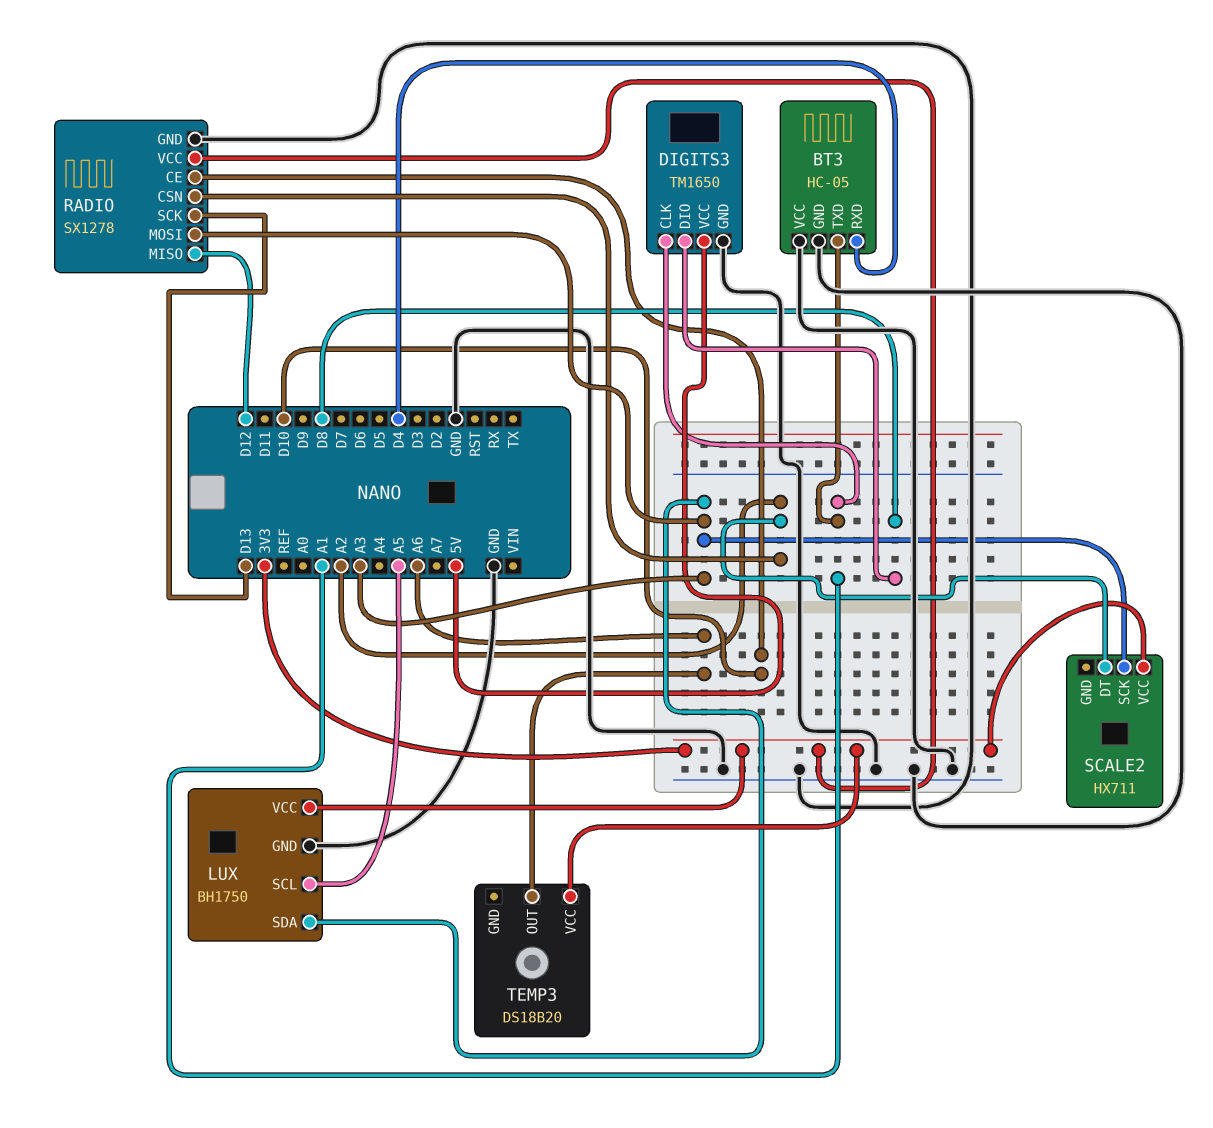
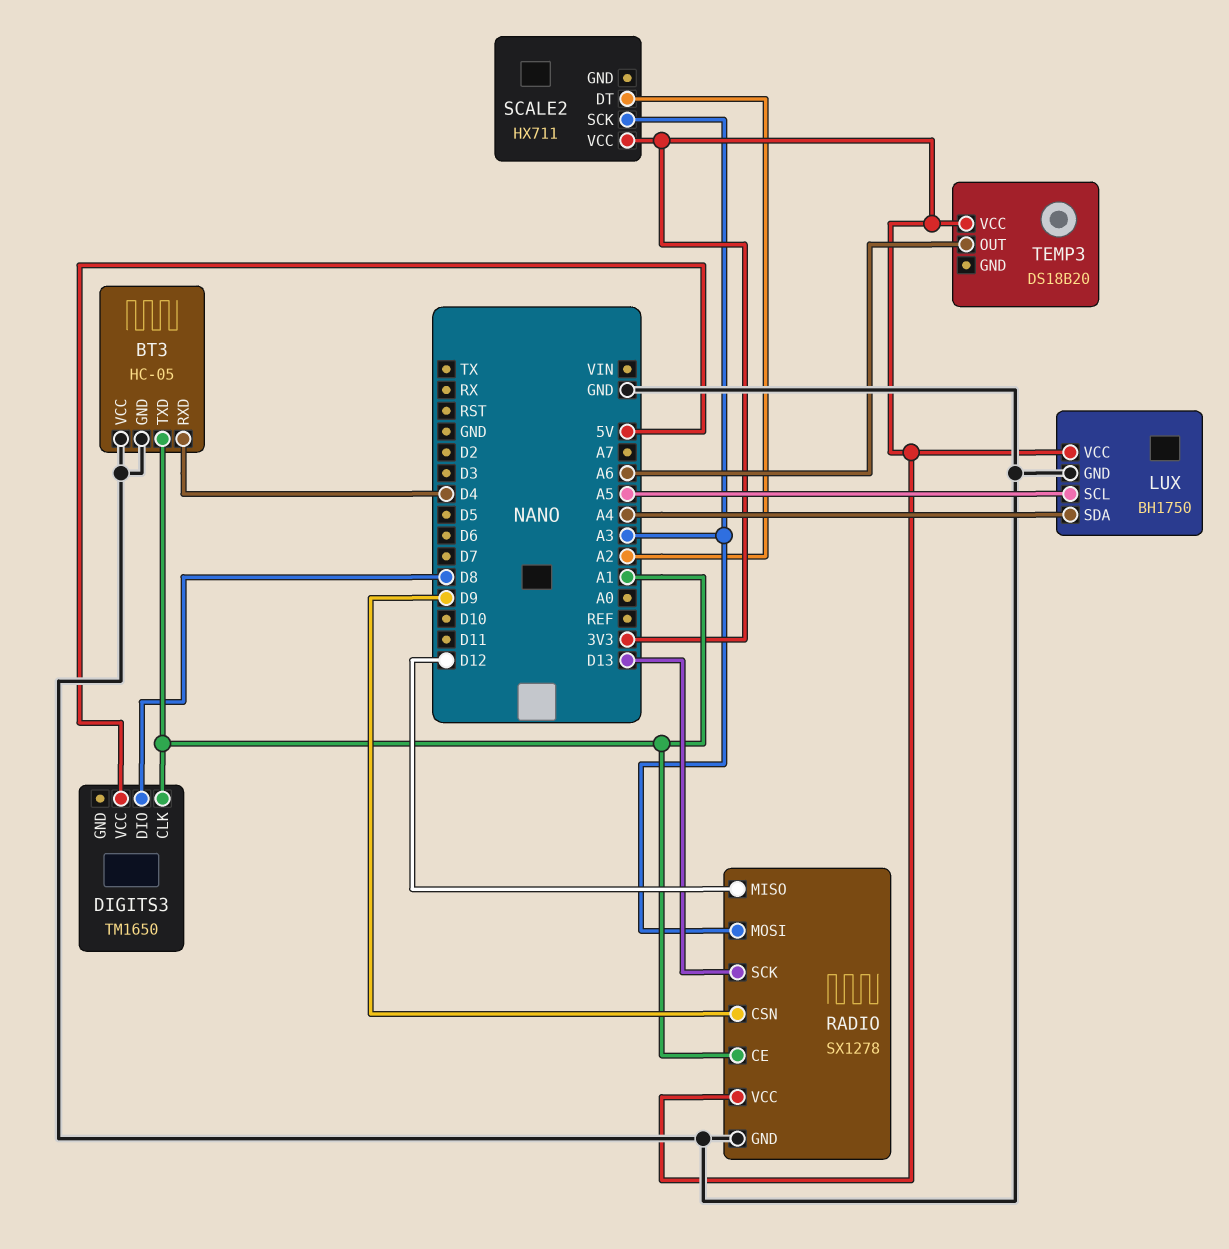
DIGITS3 pin GND: GND -> none
LUX pin SDA: A3 -> A4
RADIO pin CE: D10 -> A1
RADIO pin CSN: A2 -> D9

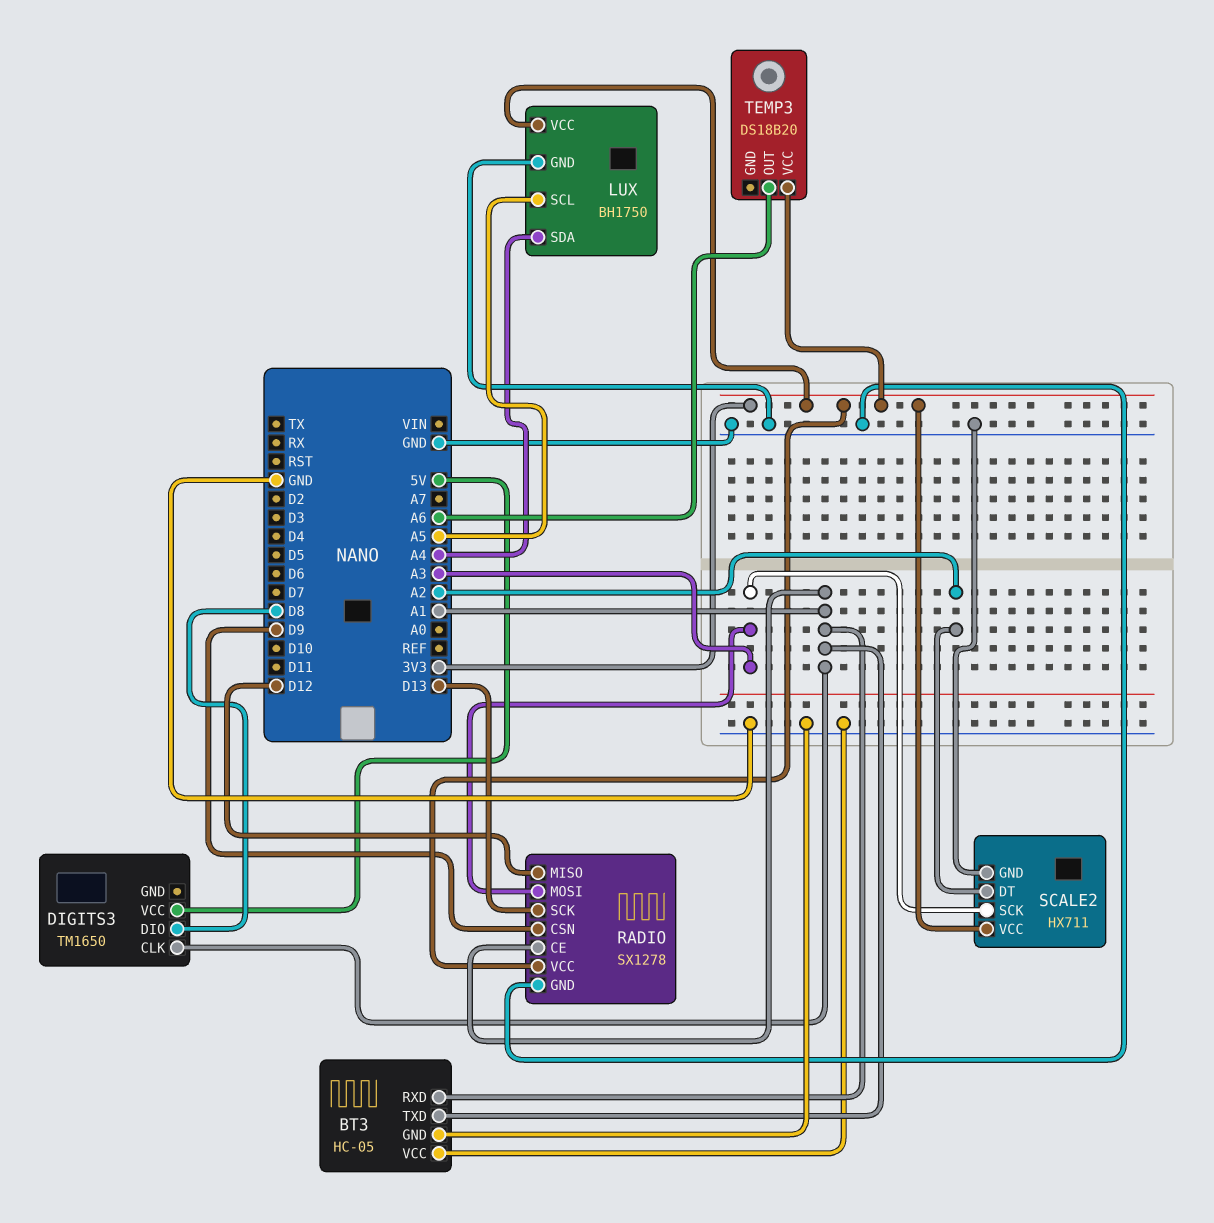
BT3 pin RXD: D4 -> A1
SCALE2 pin GND: none -> GND

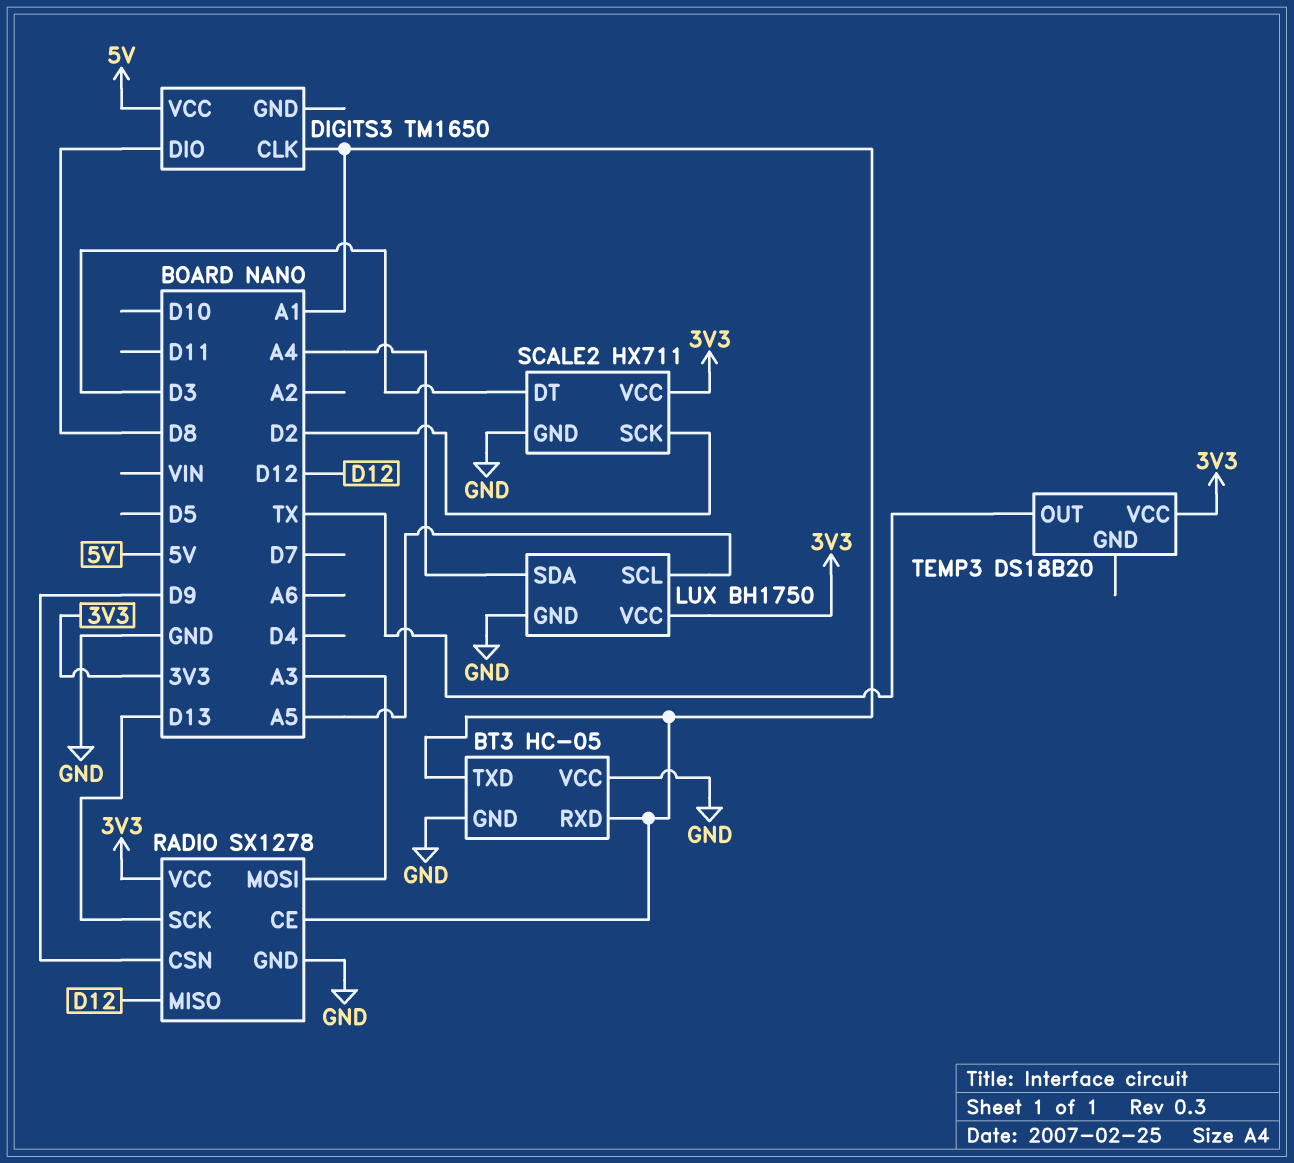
SCALE2 pin DT: A2 -> D3
SCALE2 pin SCK: A3 -> D2
TEMP3 pin OUT: A6 -> TX

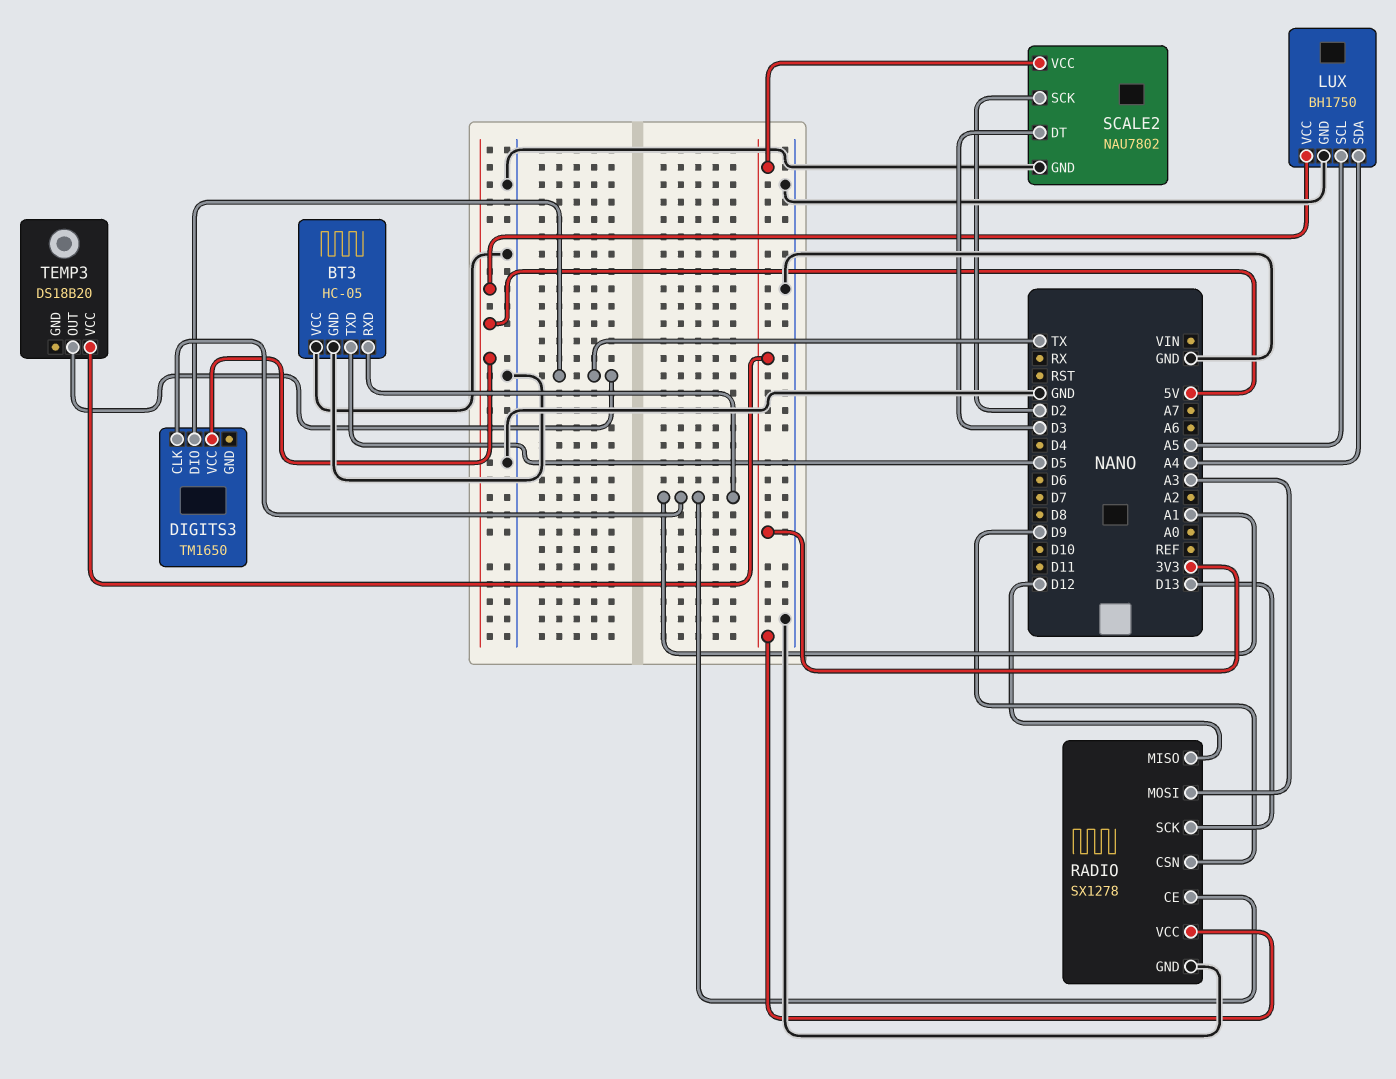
BT3 pin TXD: A1 -> D5
DIGITS3 pin DIO: D8 -> TX
LUX pin VCC: 3V3 -> 5V
SCALE2: HX711 -> NAU7802

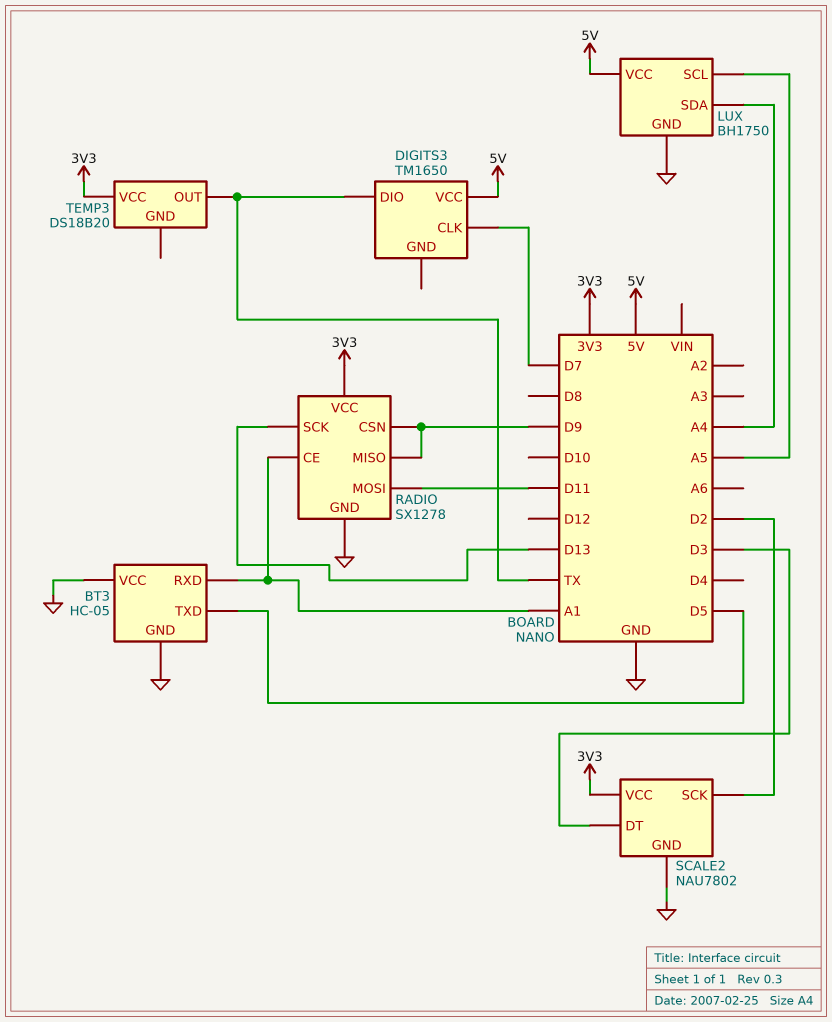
DIGITS3 pin CLK: A1 -> D7
RADIO pin MISO: D12 -> D9
RADIO pin MOSI: A3 -> D11

